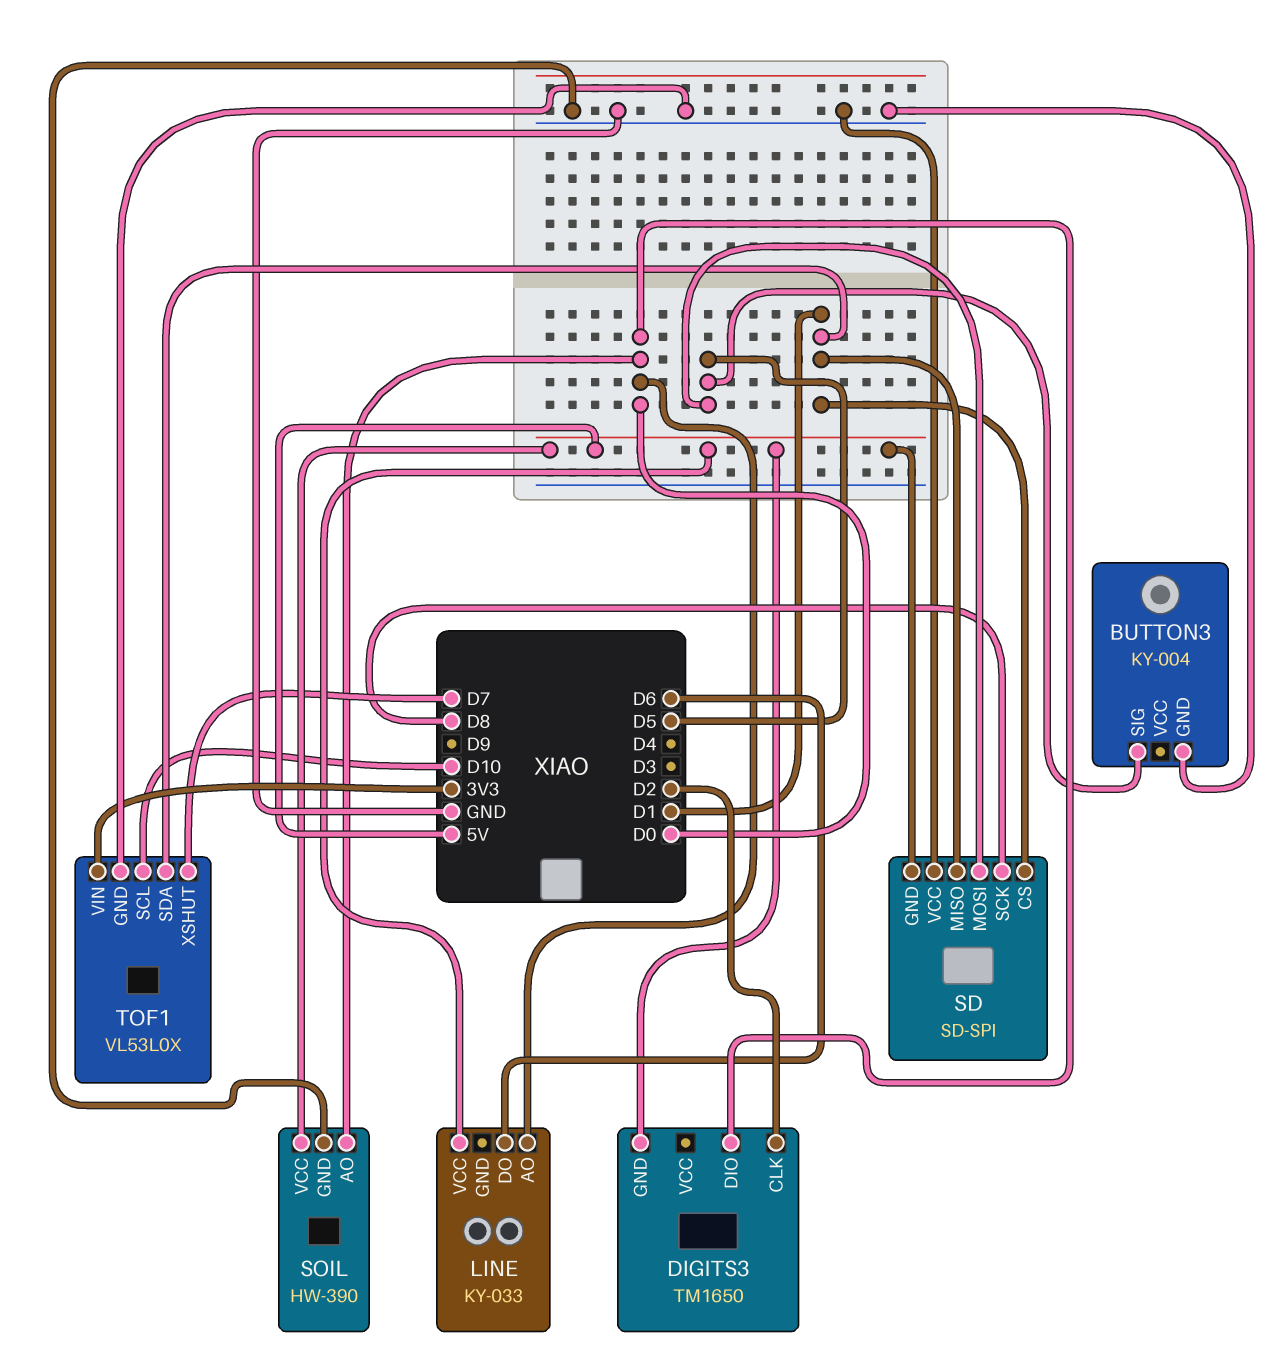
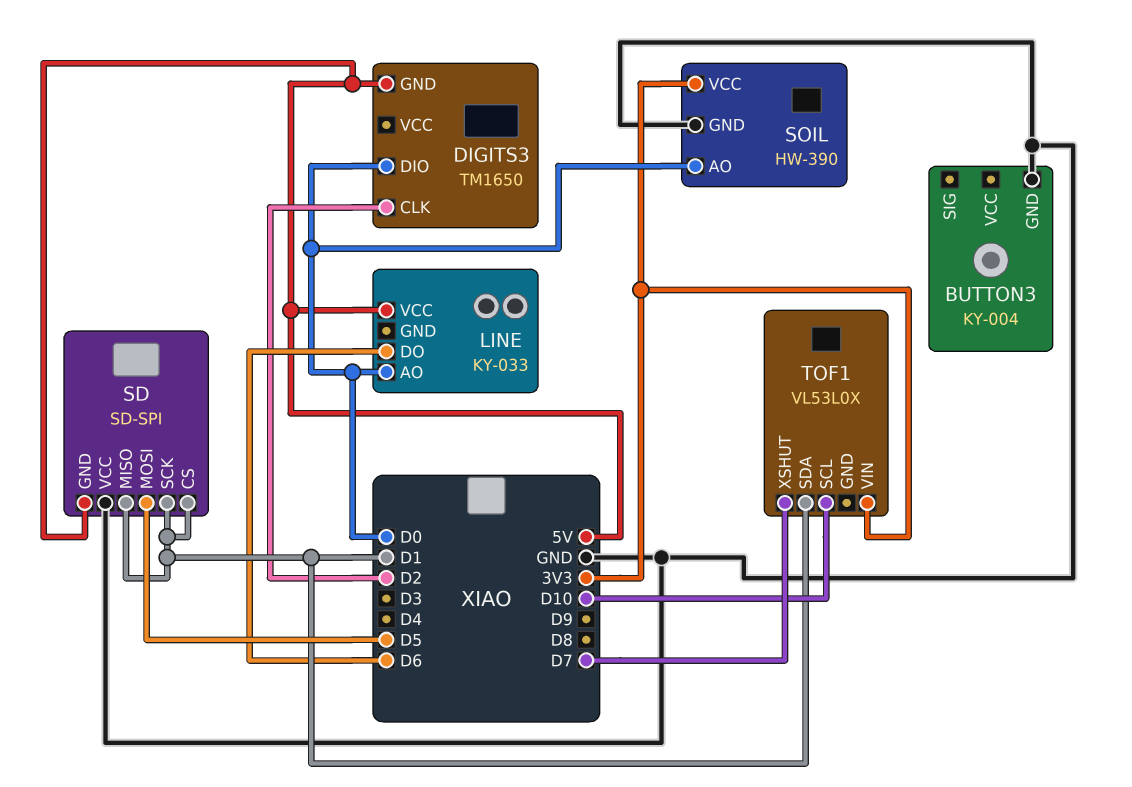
BUTTON3 pin SIG: D5 -> none
SD pin SCK: D8 -> D1
SOIL pin VCC: 5V -> 3V3
TOF1 pin GND: GND -> none

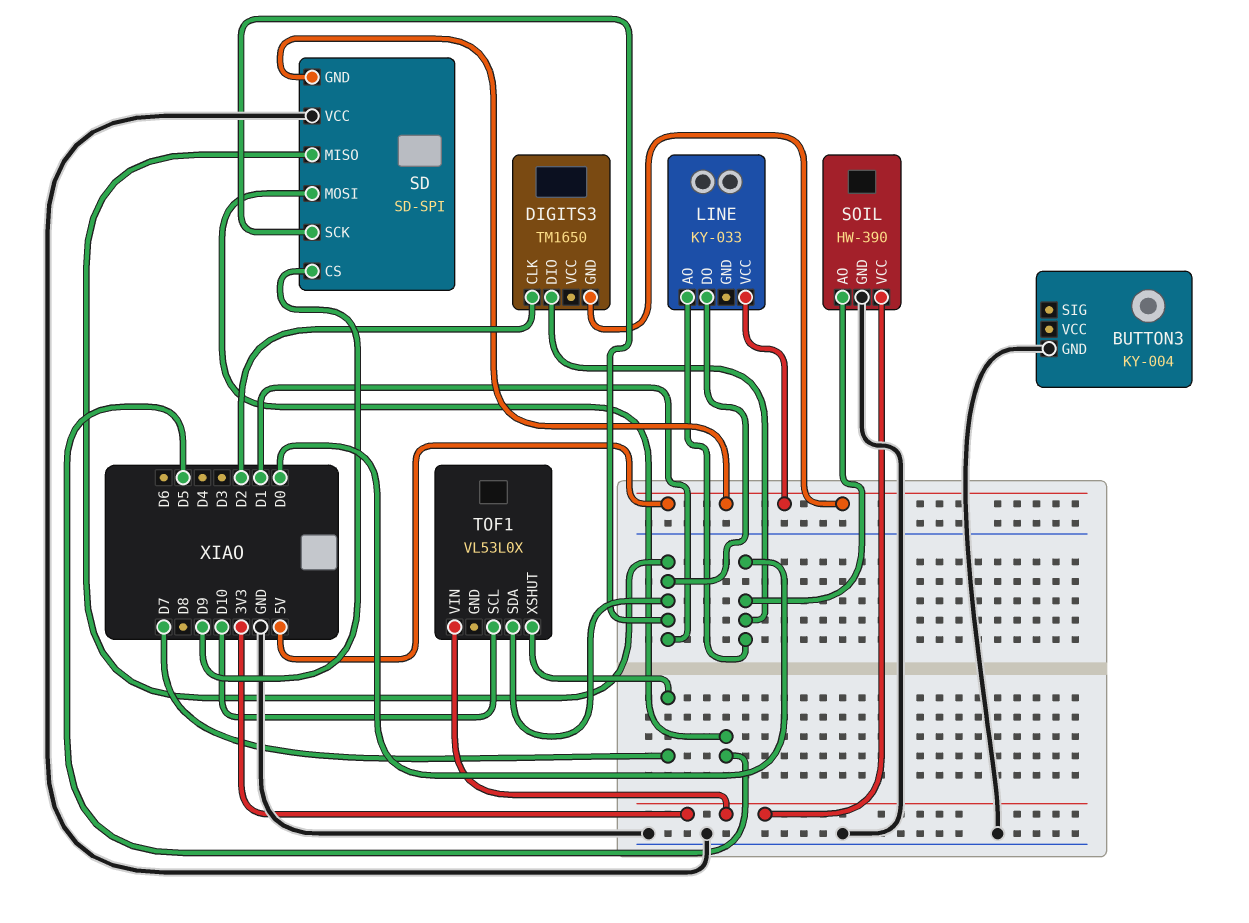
LINE pin DO: D6 -> D1
SD pin CS: D1 -> D9

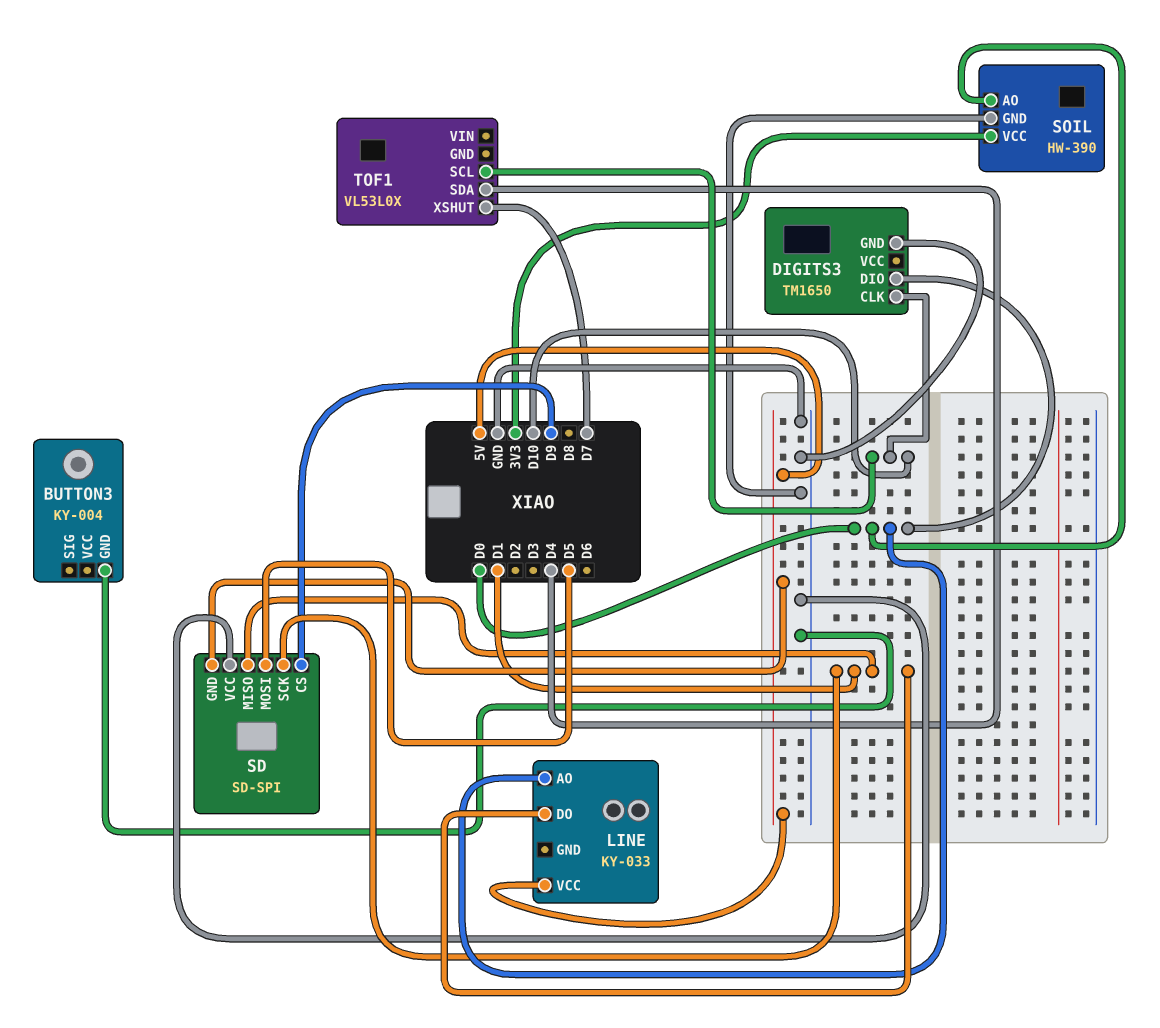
DIGITS3 pin CLK: D2 -> D10
DIGITS3 pin GND: 5V -> GND
TOF1 pin SDA: D1 -> D4
TOF1 pin VIN: 3V3 -> none

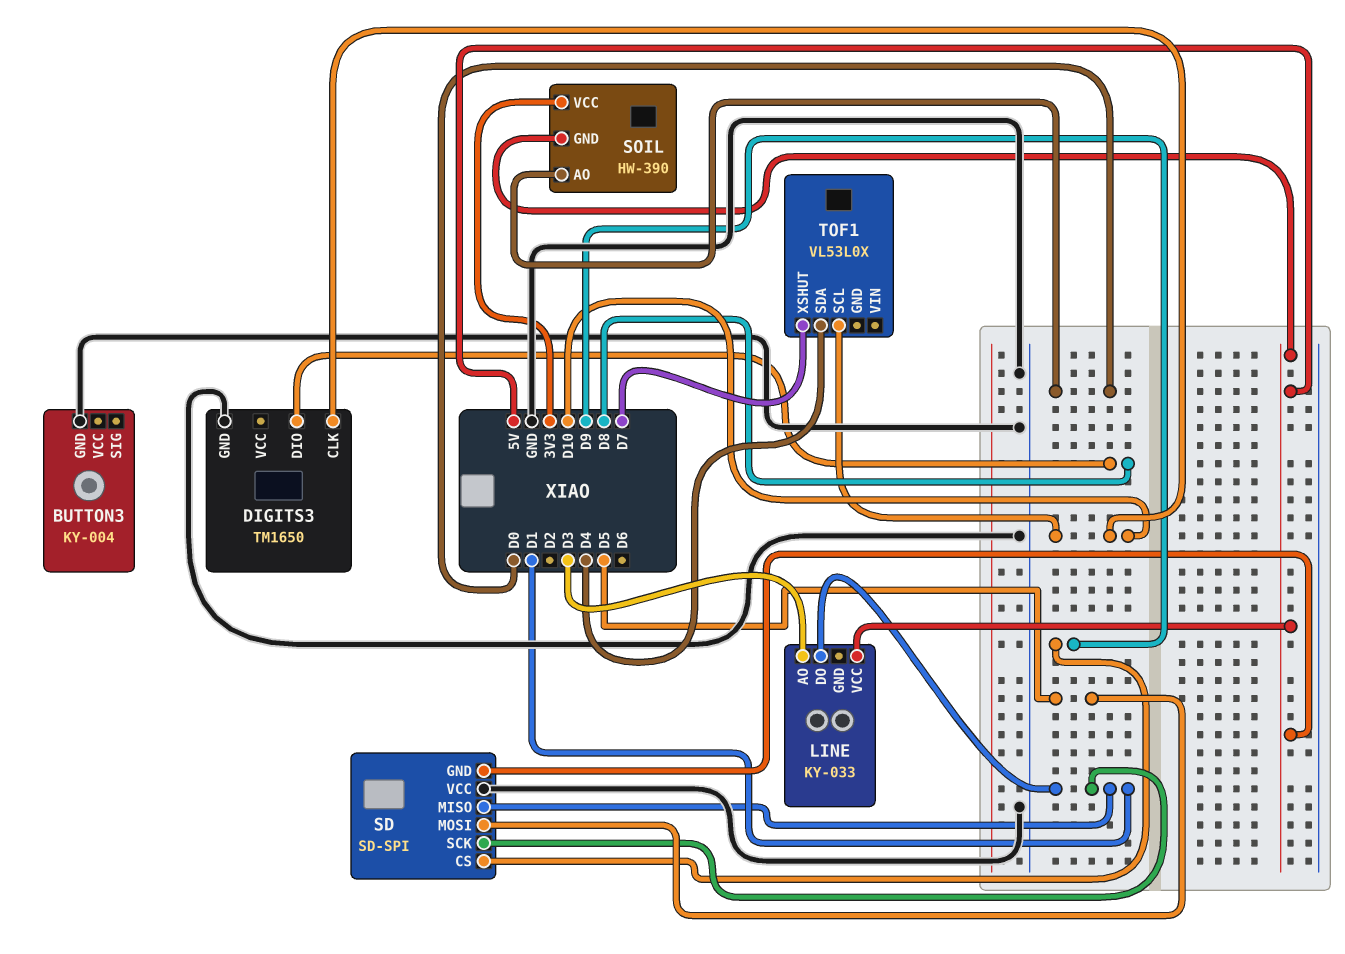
DIGITS3 pin DIO: D0 -> D8
LINE pin AO: D0 -> D3
SOIL pin GND: GND -> 5V

